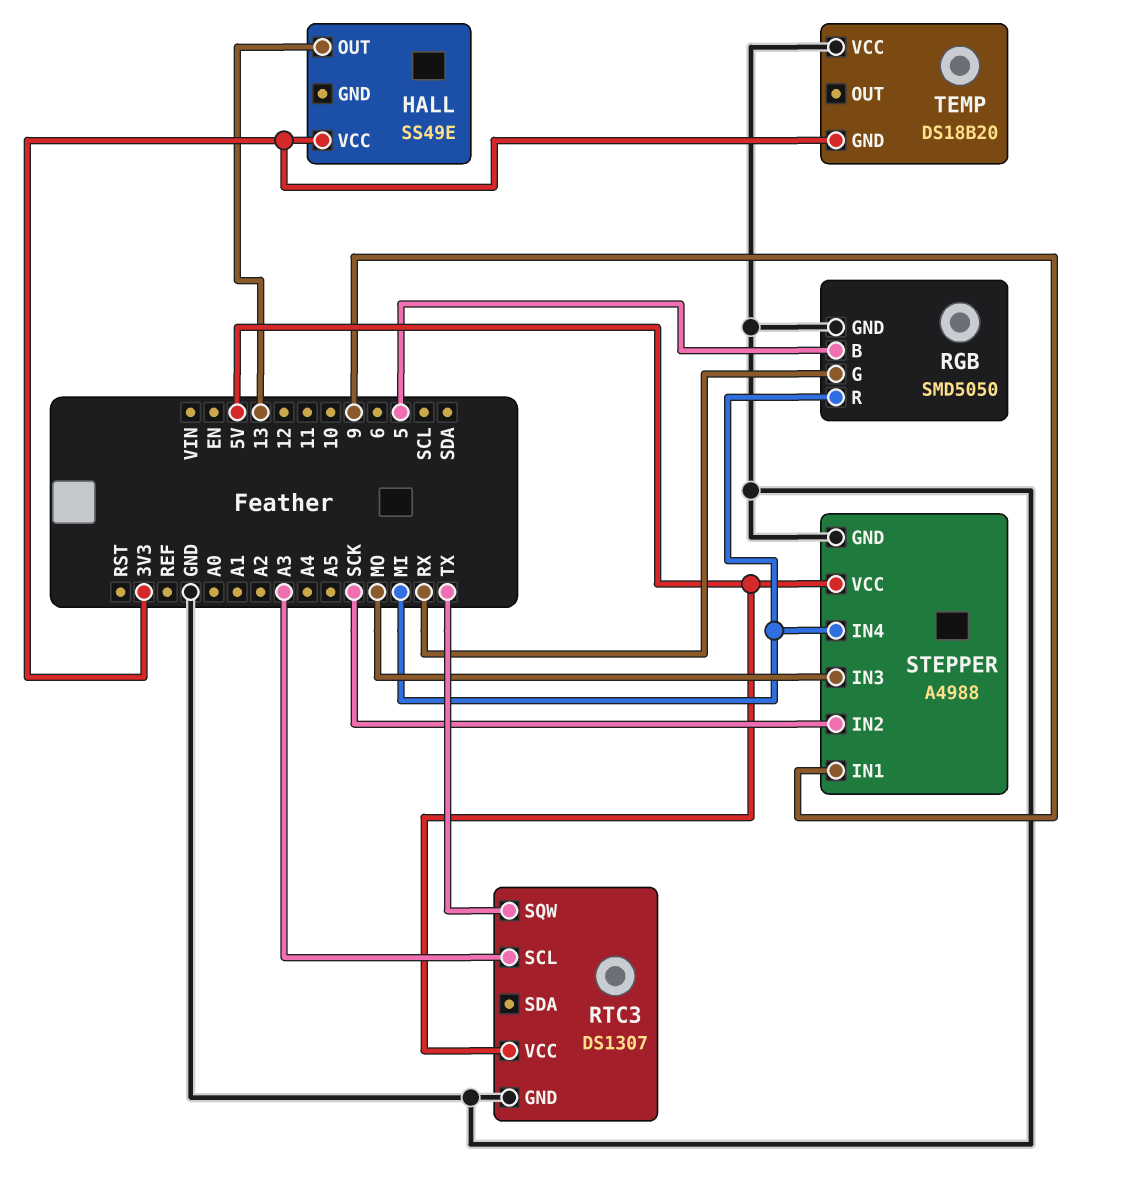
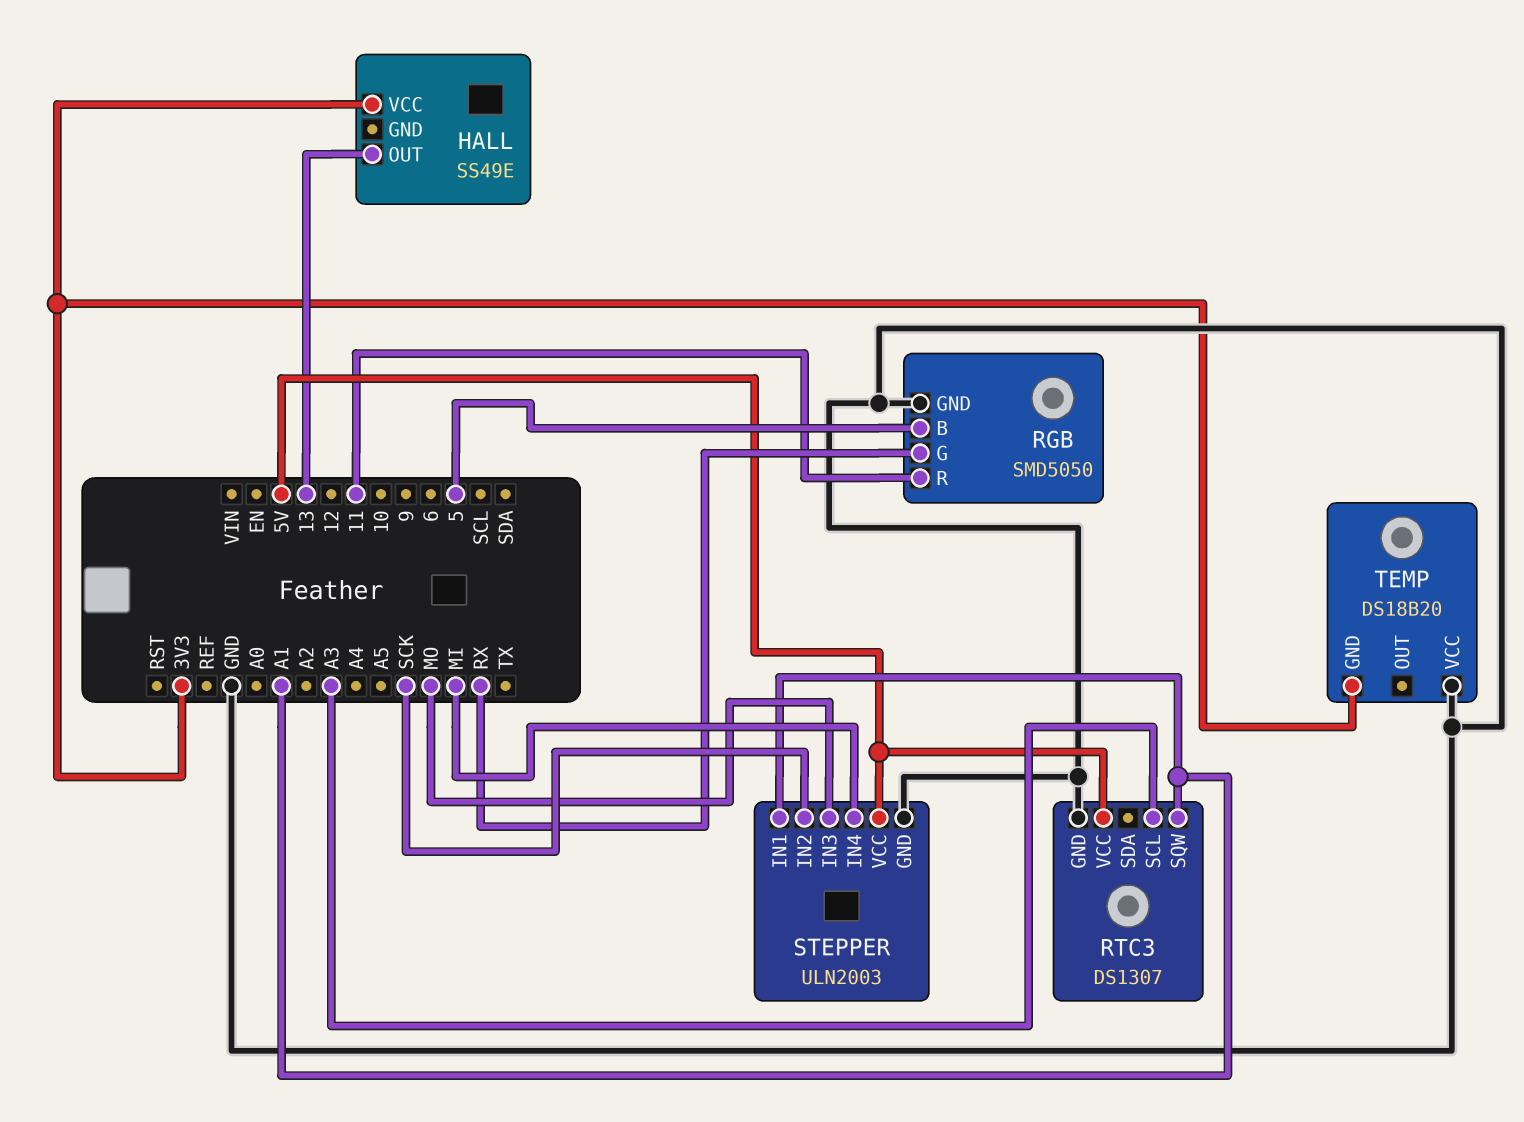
RGB pin R: MI -> 11
RTC3 pin SQW: TX -> A1
STEPPER: A4988 -> ULN2003
STEPPER pin IN1: 9 -> A1

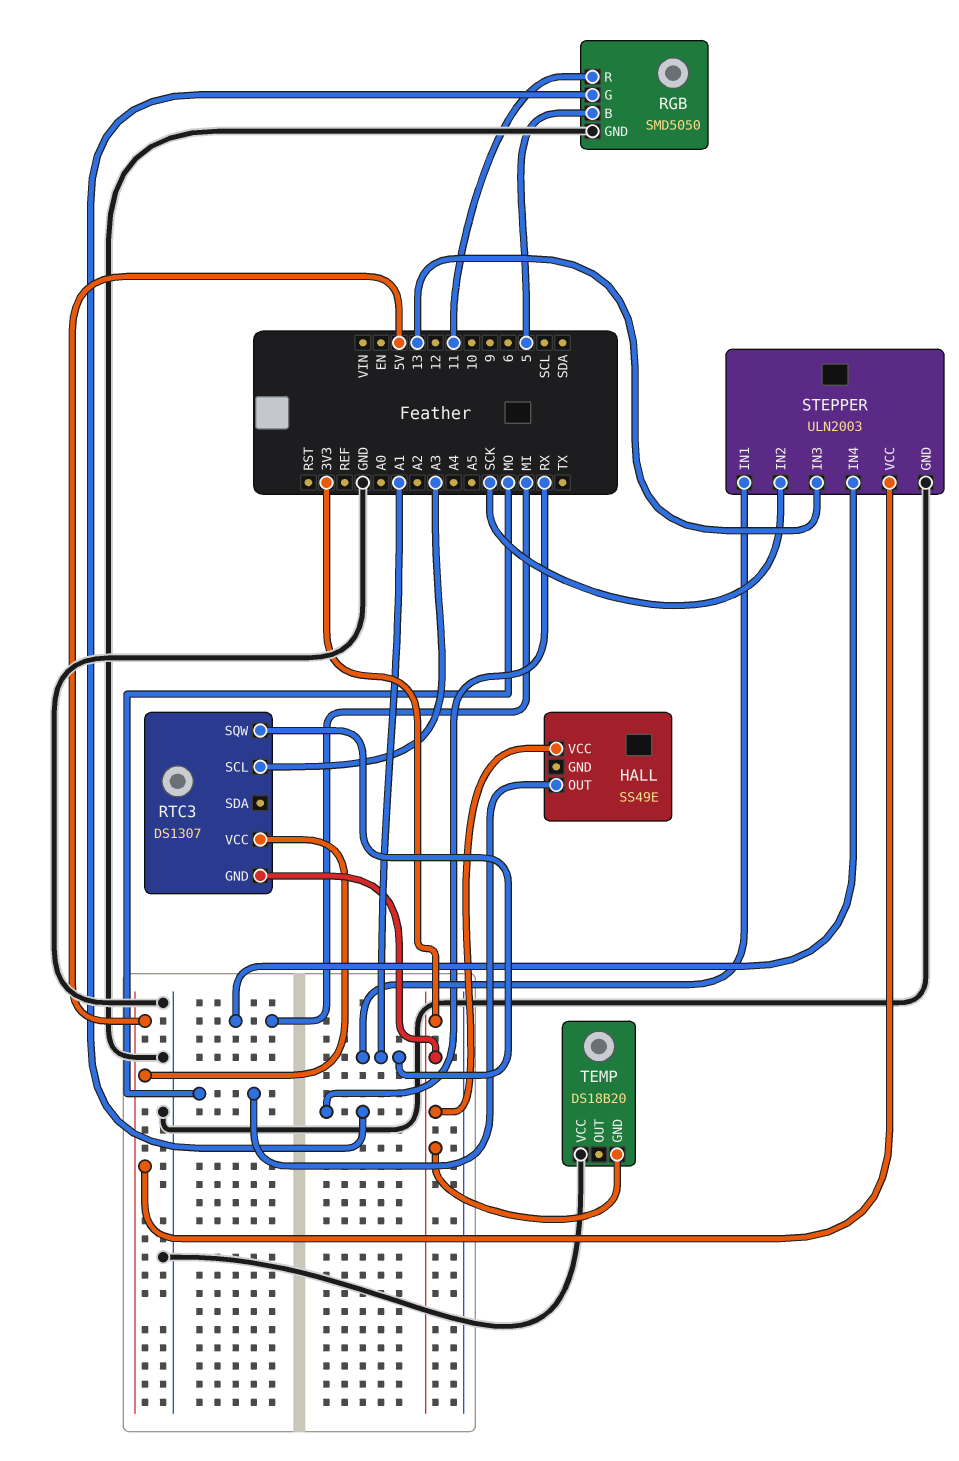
HALL pin OUT: 13 -> MO
RTC3 pin GND: GND -> 3V3
STEPPER pin IN3: MO -> 13

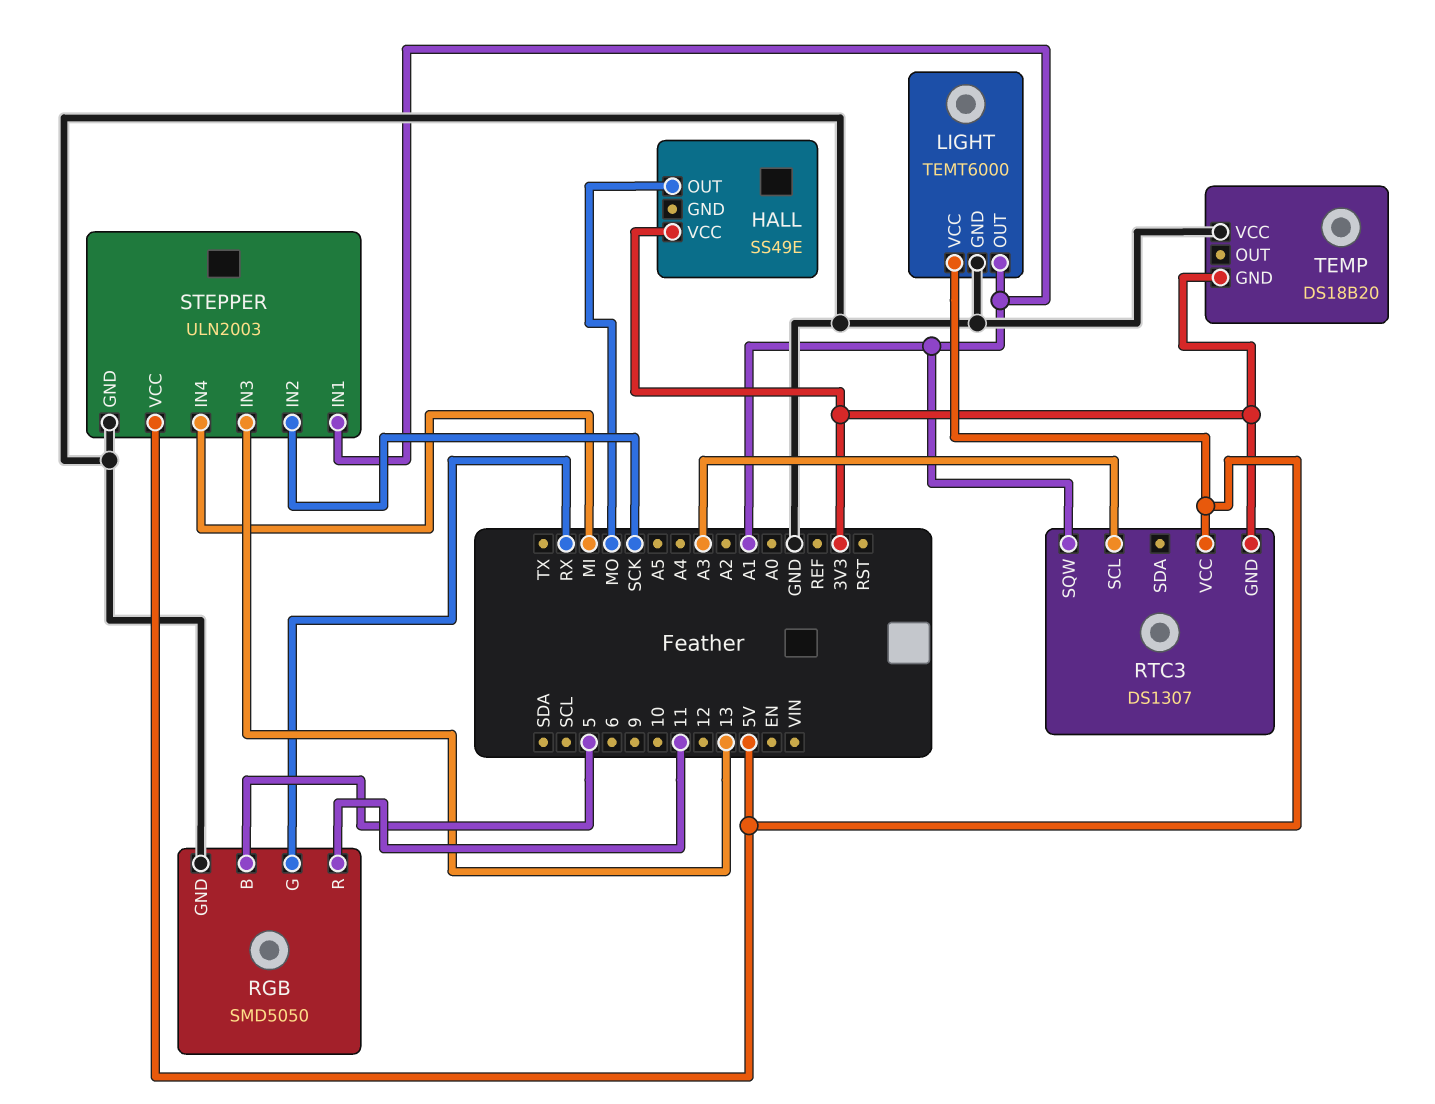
LIGHT: none -> TEMT6000
LIGHT pin GND: none -> GND
LIGHT pin OUT: none -> A1
LIGHT pin VCC: none -> 5V

